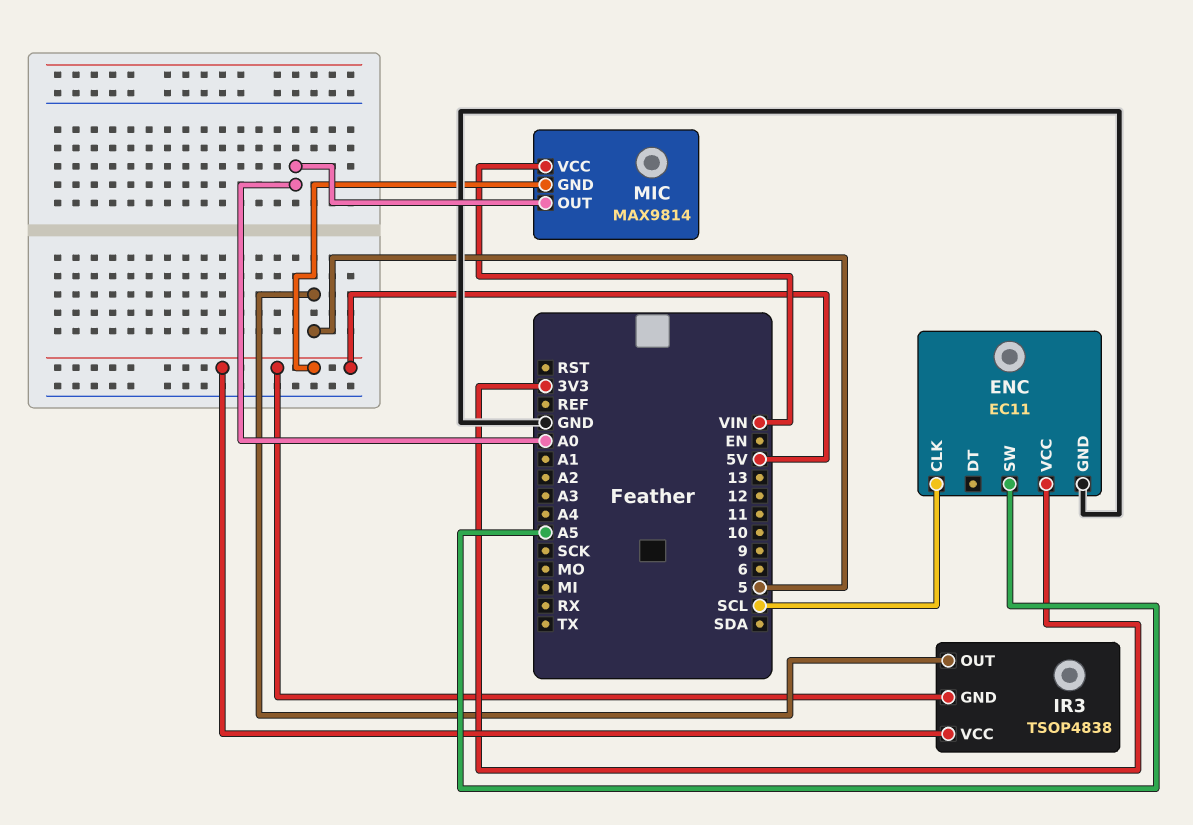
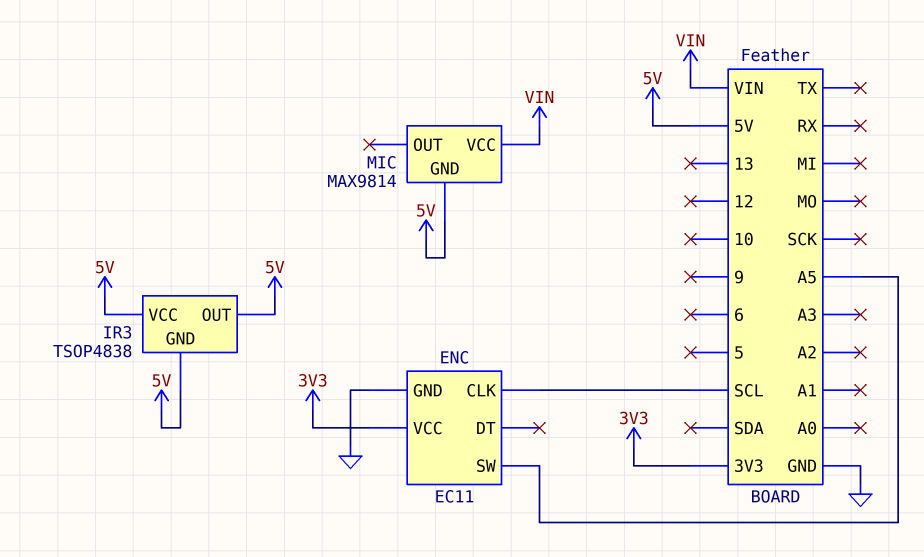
IR3 pin OUT: 5 -> 5V
MIC pin OUT: A0 -> none

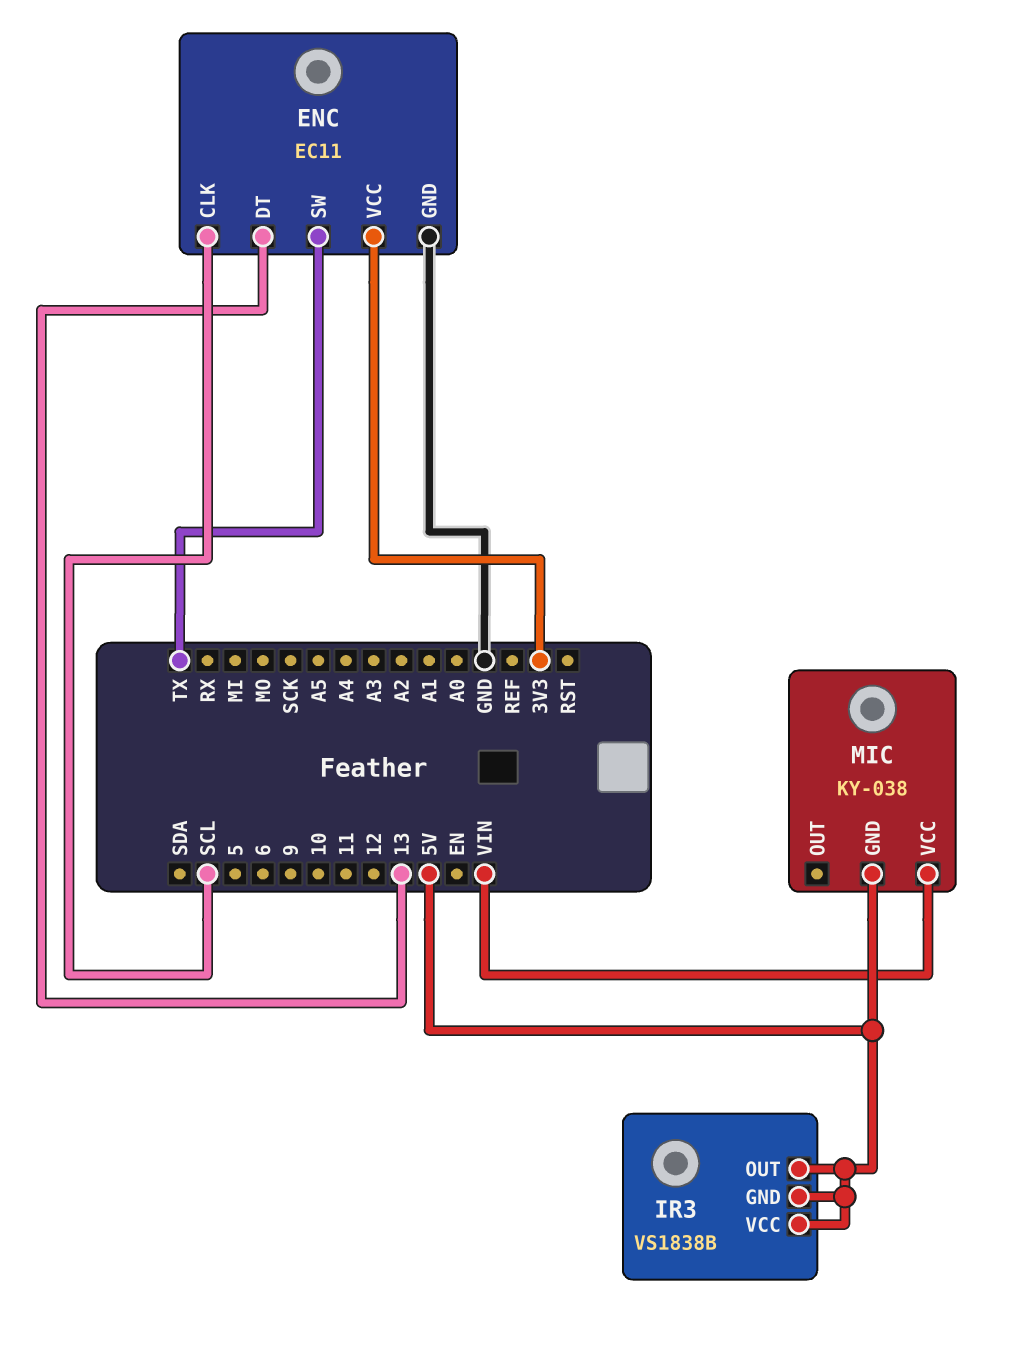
ENC pin DT: none -> 13
ENC pin SW: A5 -> TX
IR3: TSOP4838 -> VS1838B
MIC: MAX9814 -> KY-038

